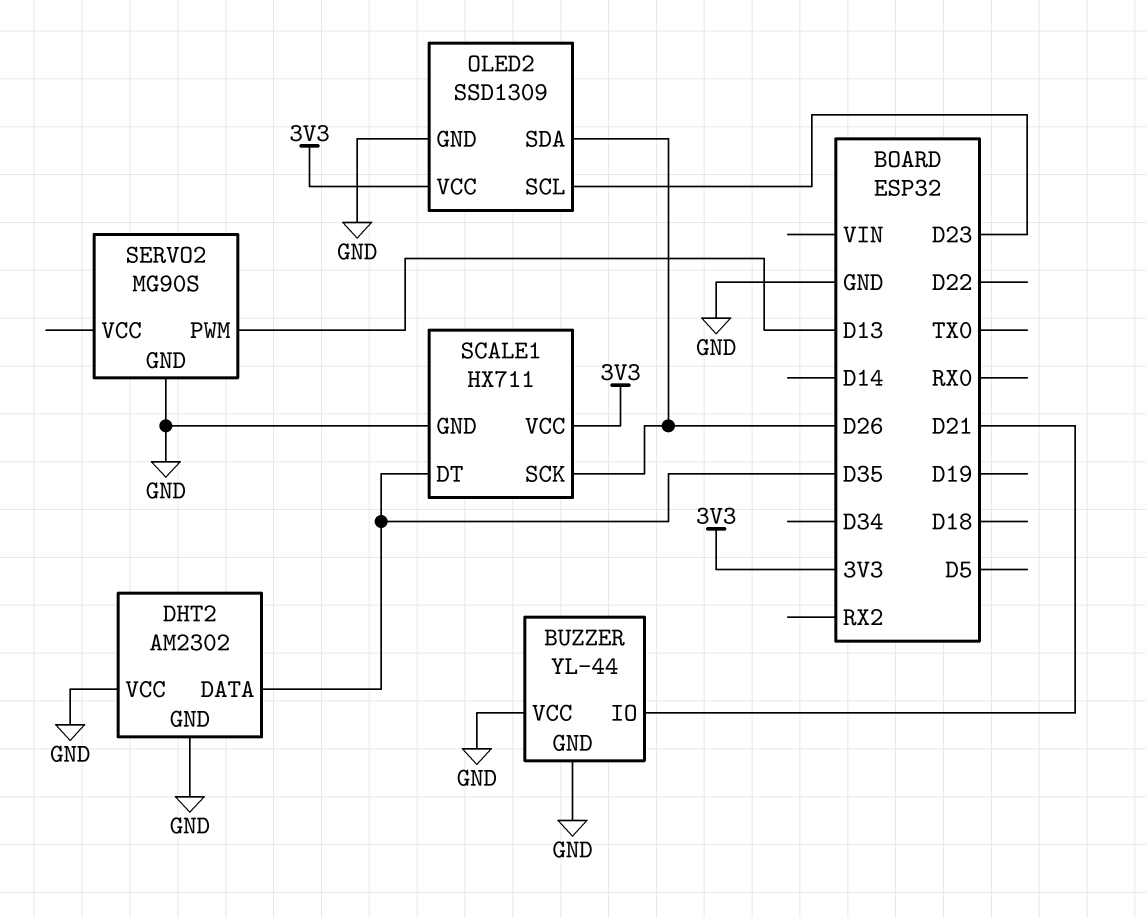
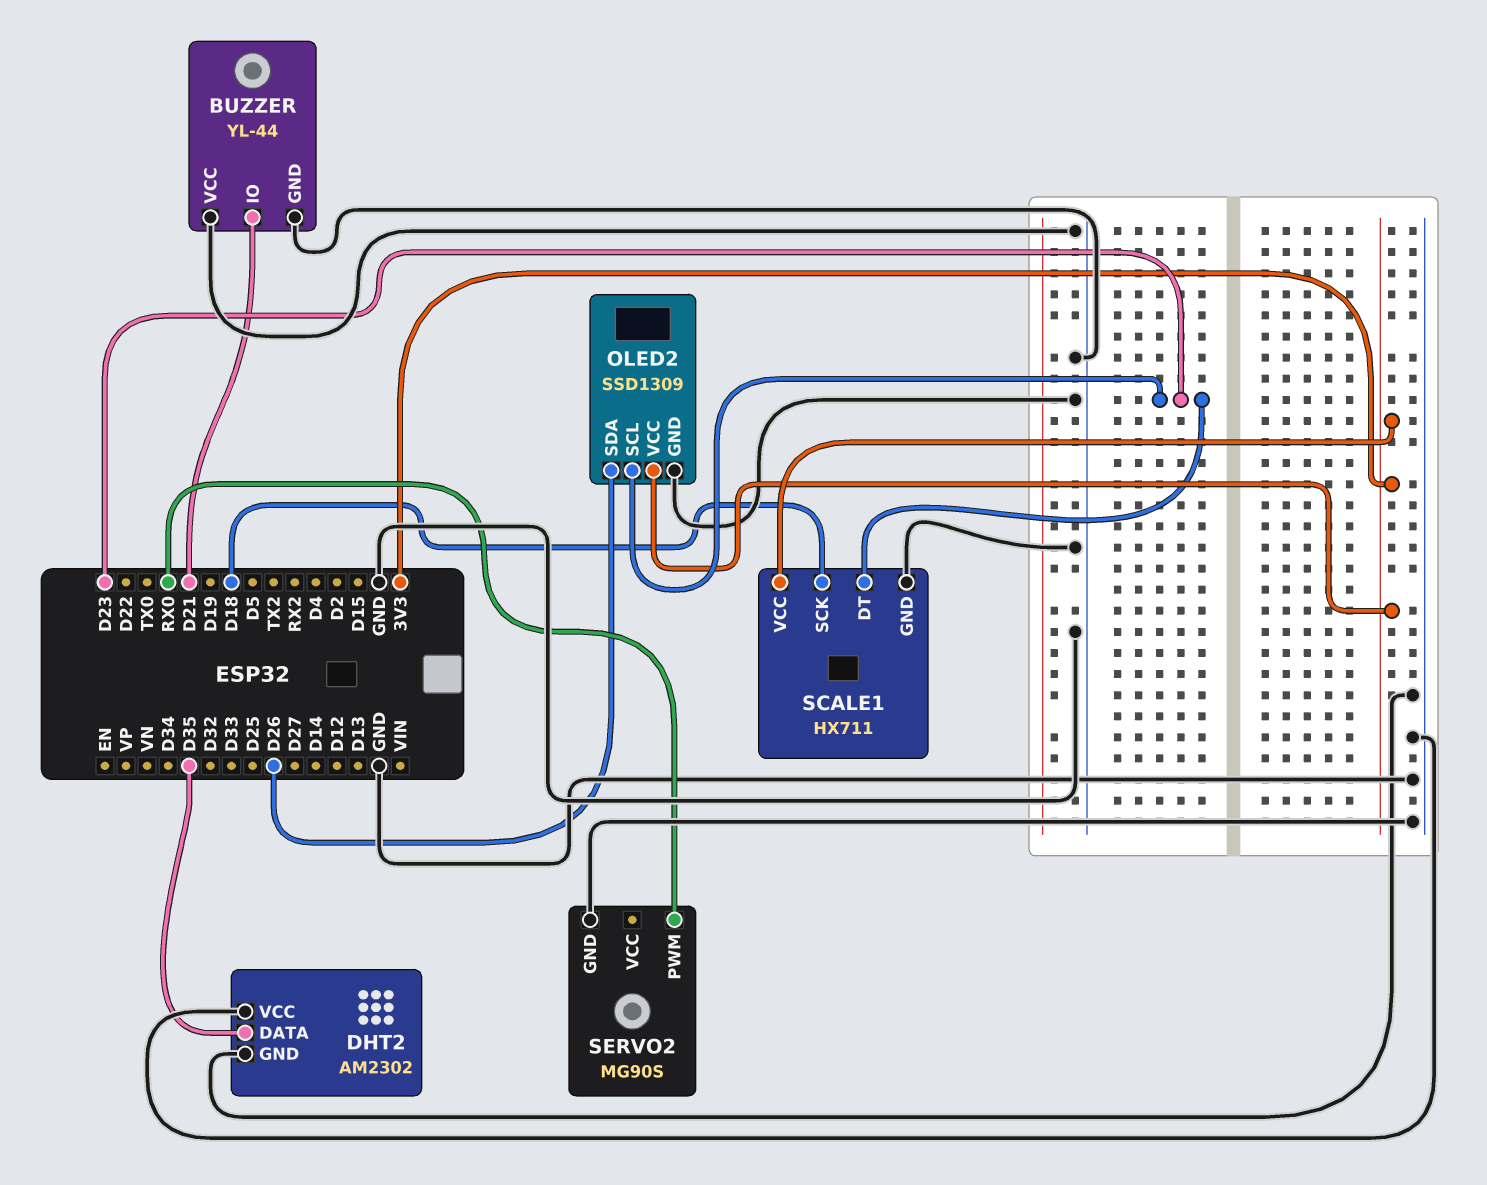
SCALE1 pin DT: D35 -> D23
SCALE1 pin SCK: D26 -> D18
SERVO2 pin PWM: D13 -> RX0

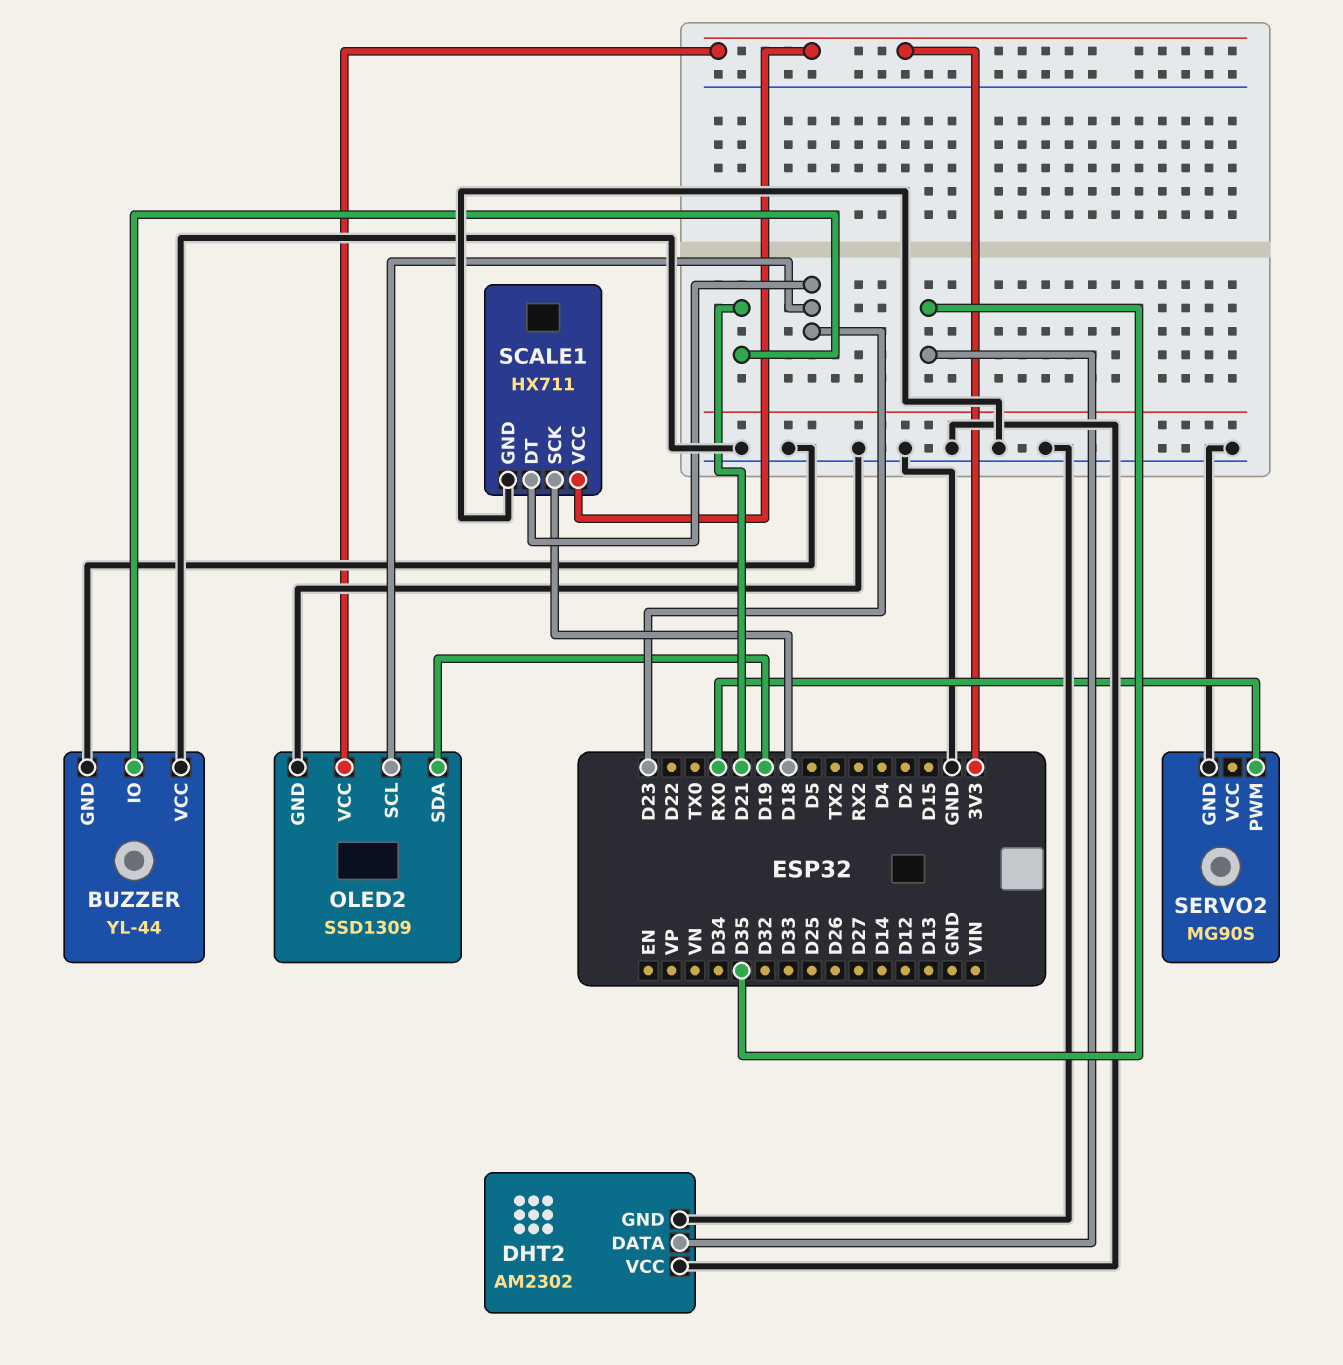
OLED2 pin SDA: D26 -> D19

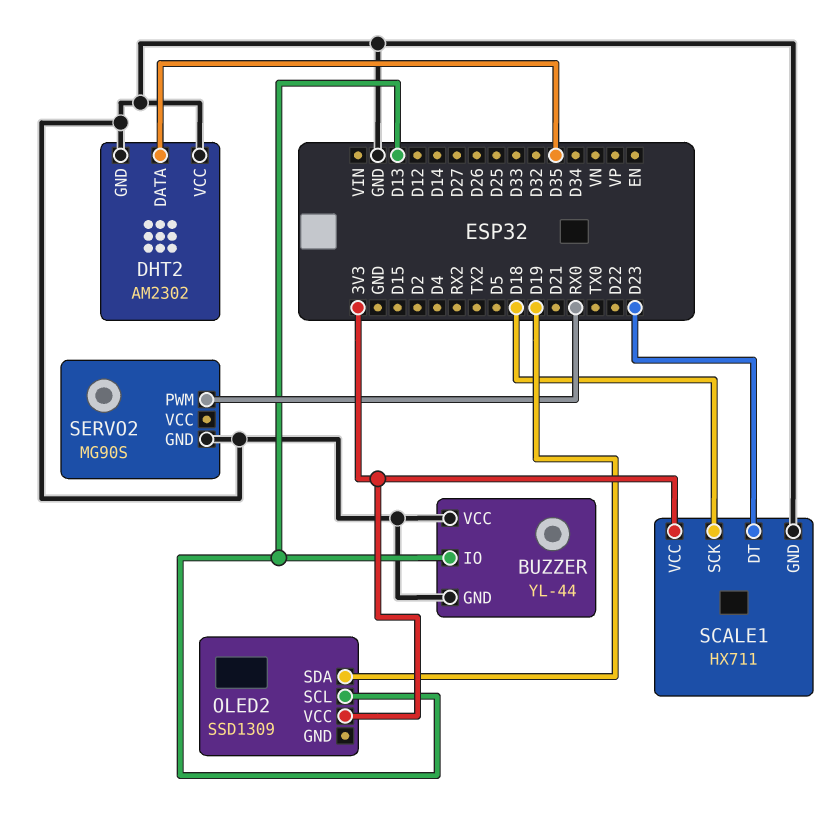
BUZZER pin IO: D21 -> D13
OLED2 pin GND: GND -> none
OLED2 pin SCL: D23 -> D13

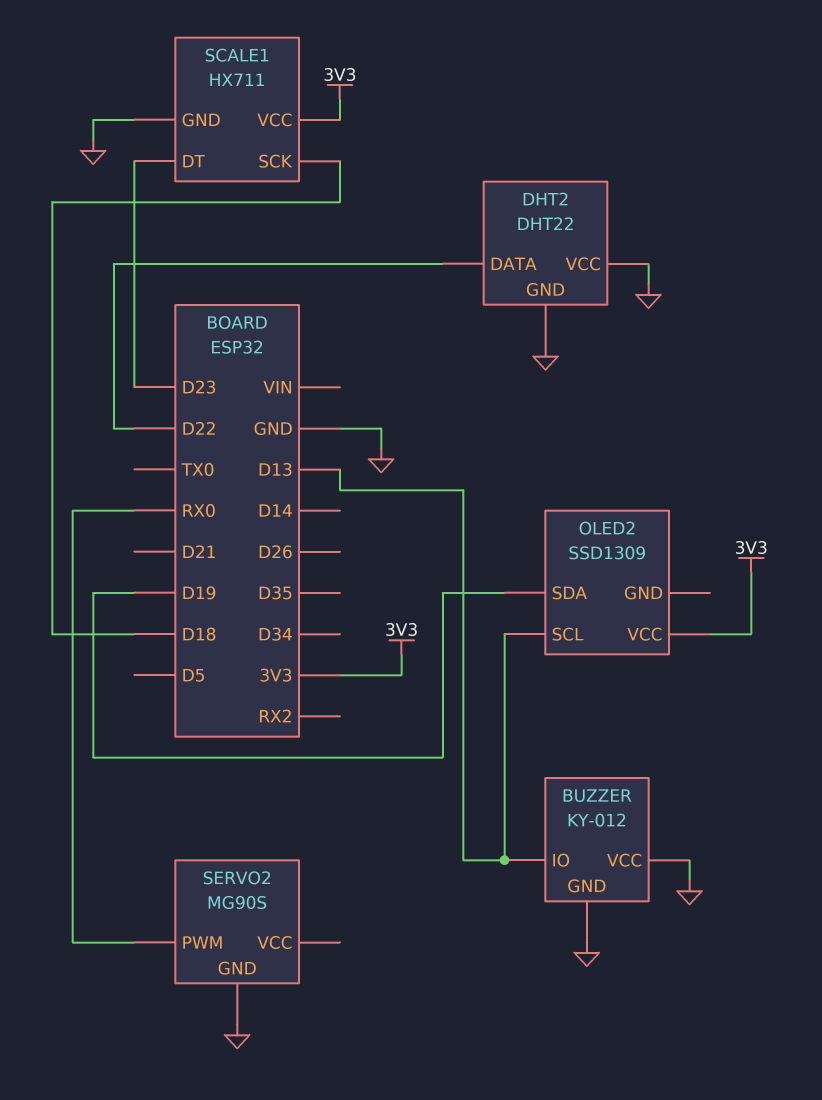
BUZZER: YL-44 -> KY-012
DHT2: AM2302 -> DHT22
DHT2 pin DATA: D35 -> D22

